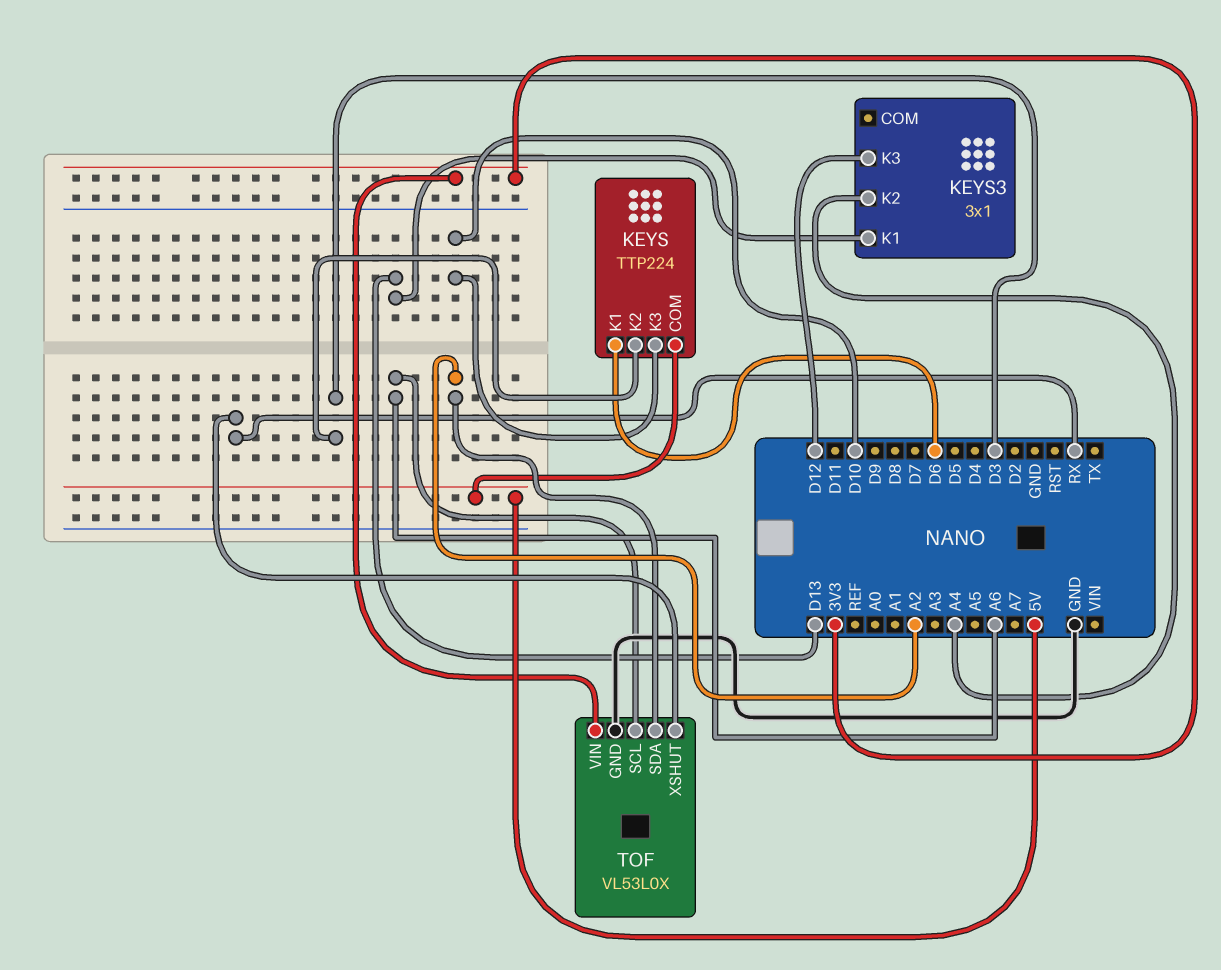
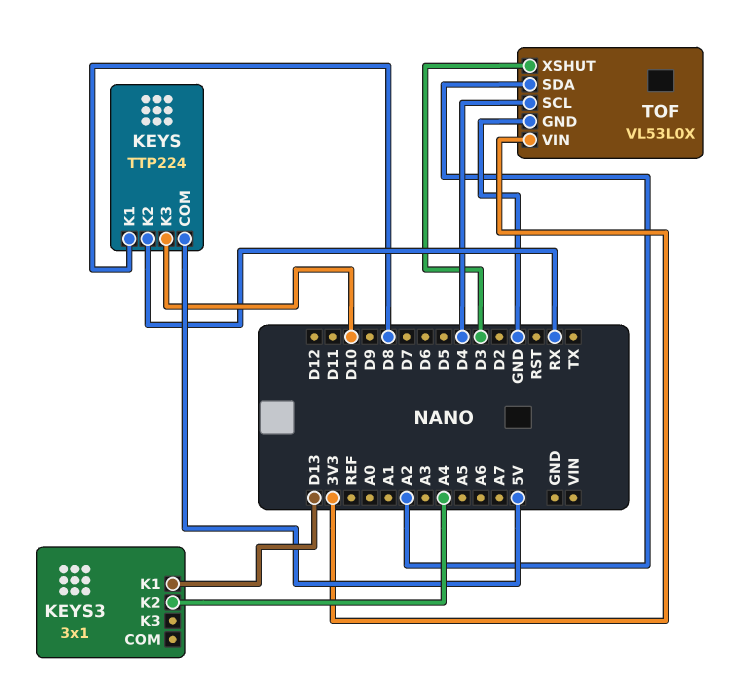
KEYS pin K1: D6 -> D8
KEYS pin K2: D3 -> RX
KEYS3 pin K3: D12 -> none
TOF pin SCL: A6 -> D4
TOF pin XSHUT: RX -> D3

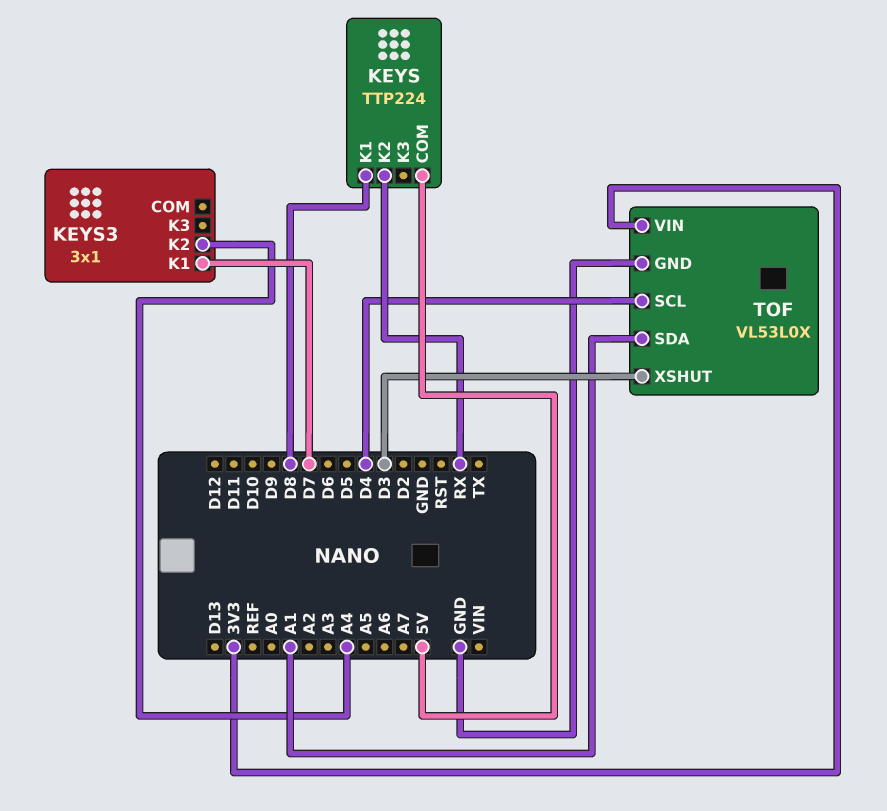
KEYS pin K3: D10 -> none
KEYS3 pin K1: D13 -> D7
TOF pin SDA: A2 -> A1

